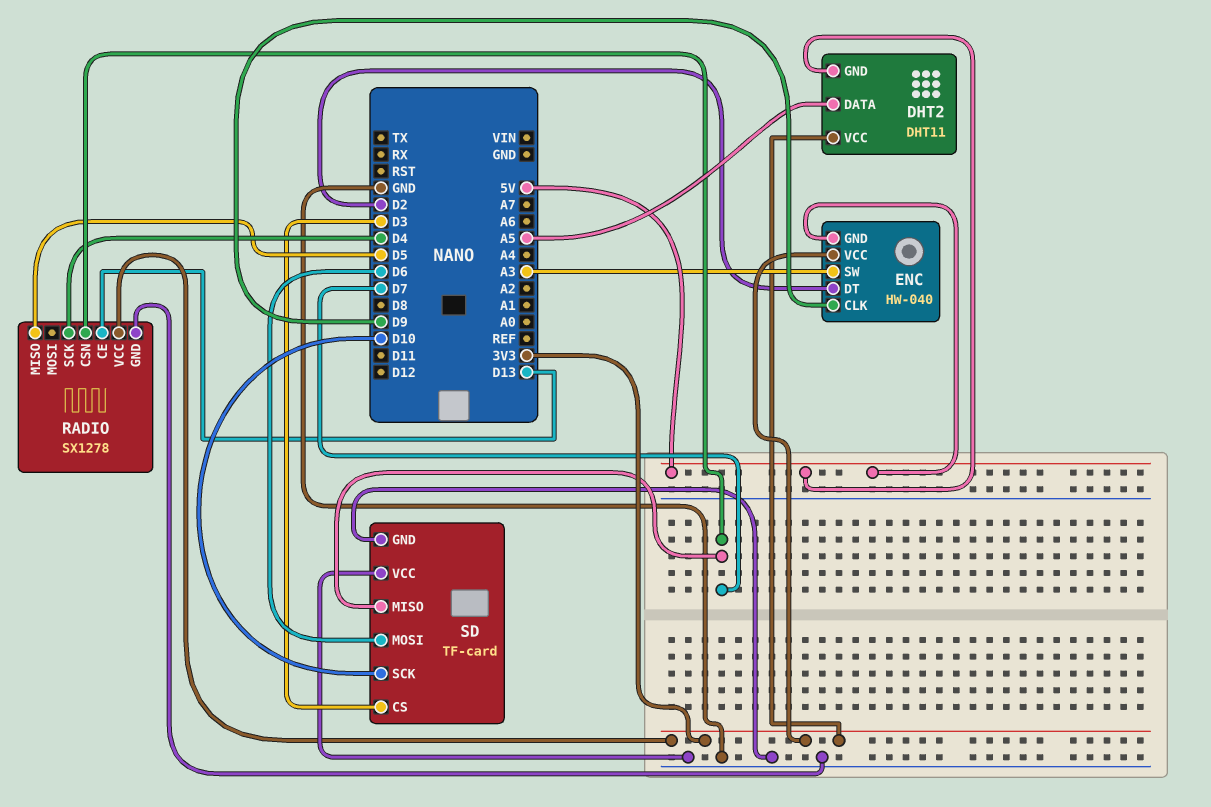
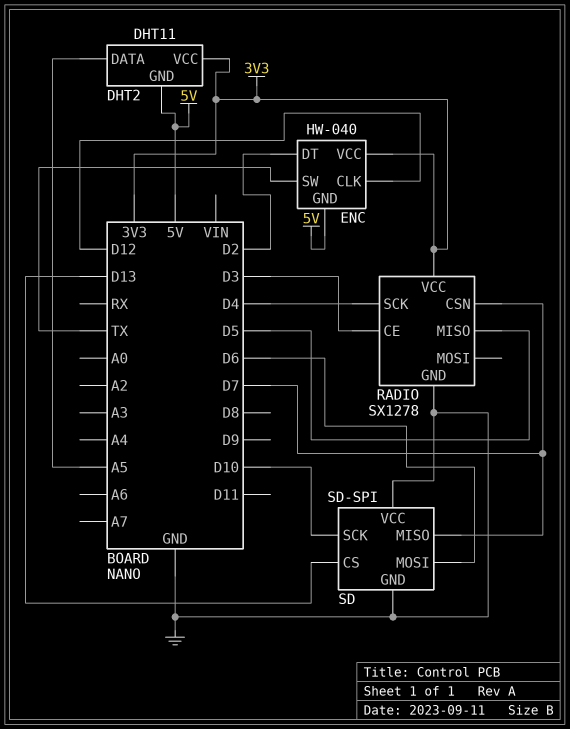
ENC pin CLK: D9 -> D12
ENC pin SW: A3 -> TX
RADIO pin CE: D13 -> D3
SD: TF-card -> SD-SPI
SD pin CS: D3 -> D13

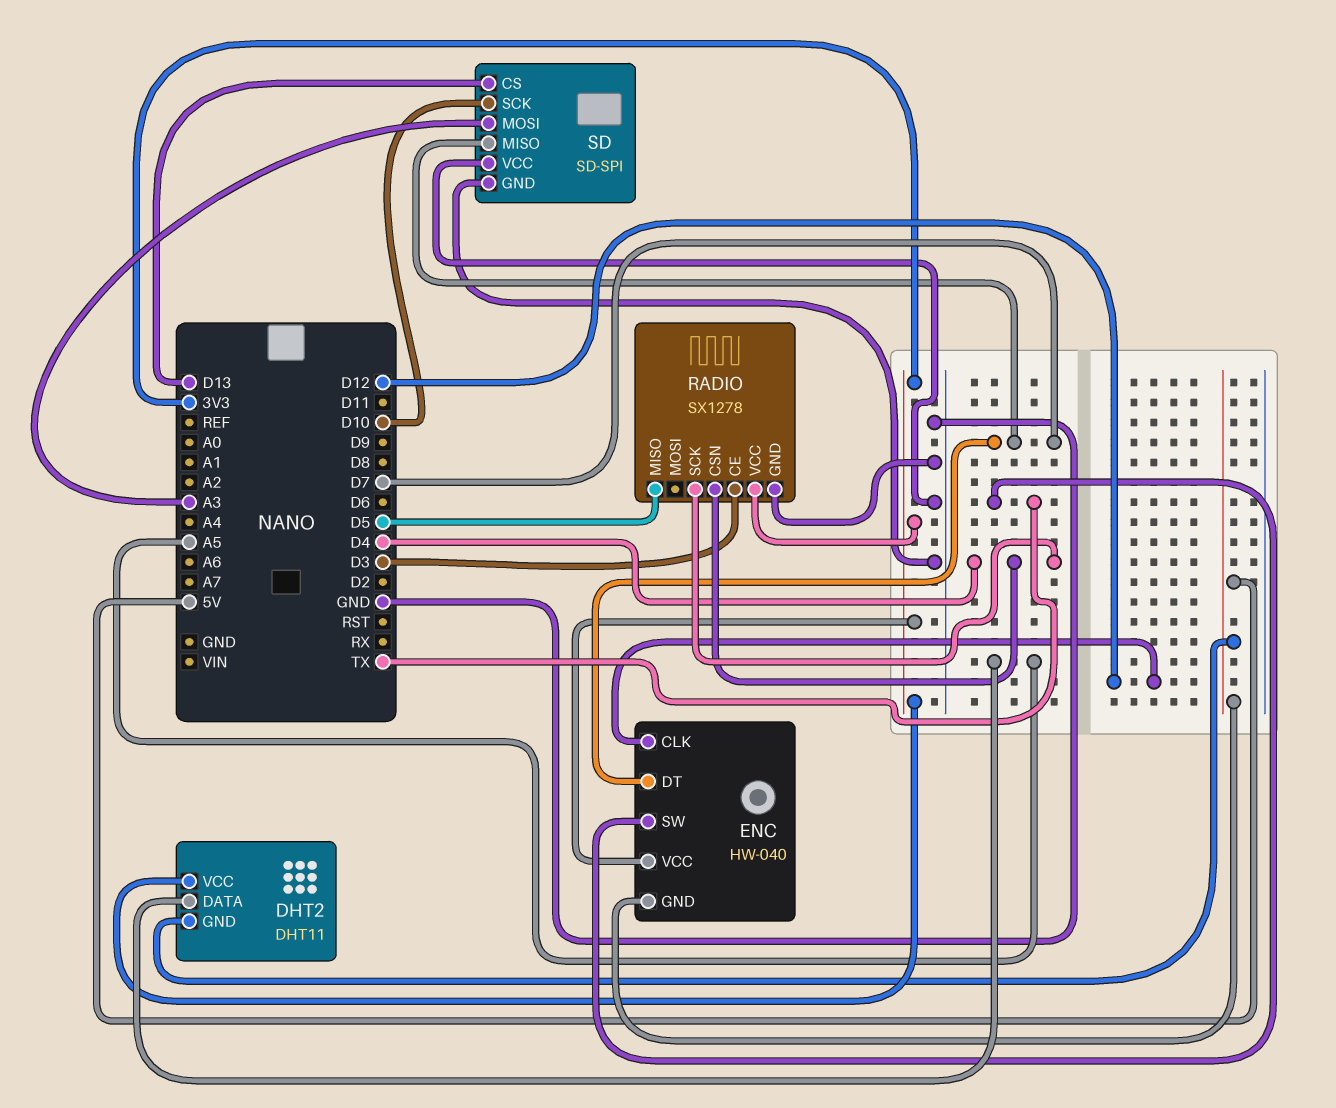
ENC pin DT: D2 -> D7
RADIO pin CSN: D7 -> D4
SD pin MOSI: D6 -> A3

